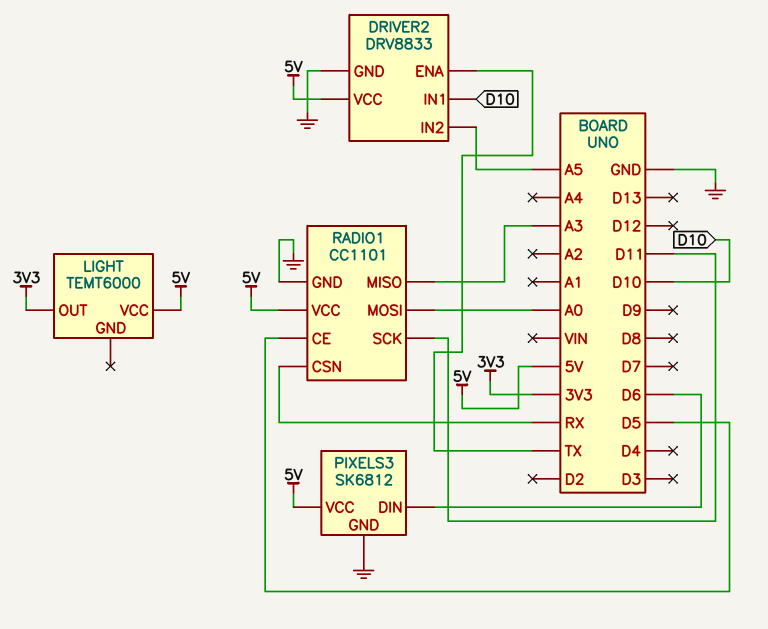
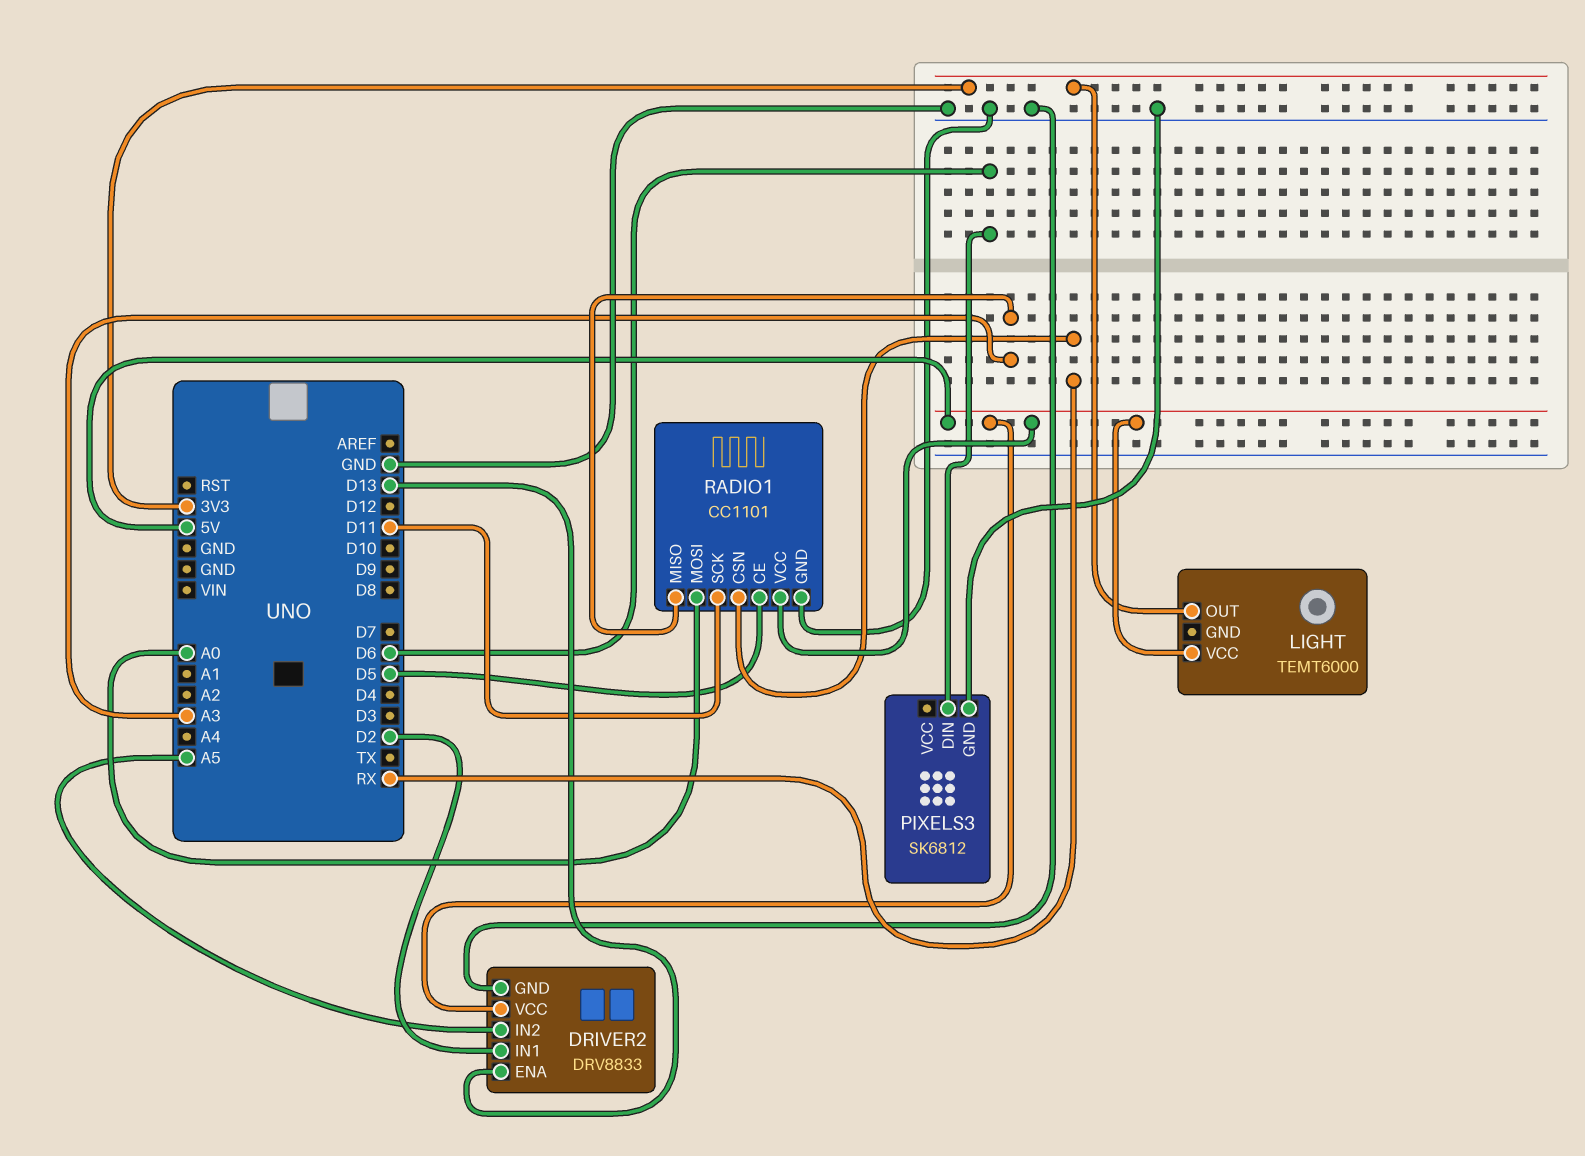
DRIVER2 pin ENA: TX -> D13
DRIVER2 pin IN1: D10 -> D2
PIXELS3 pin VCC: 5V -> none

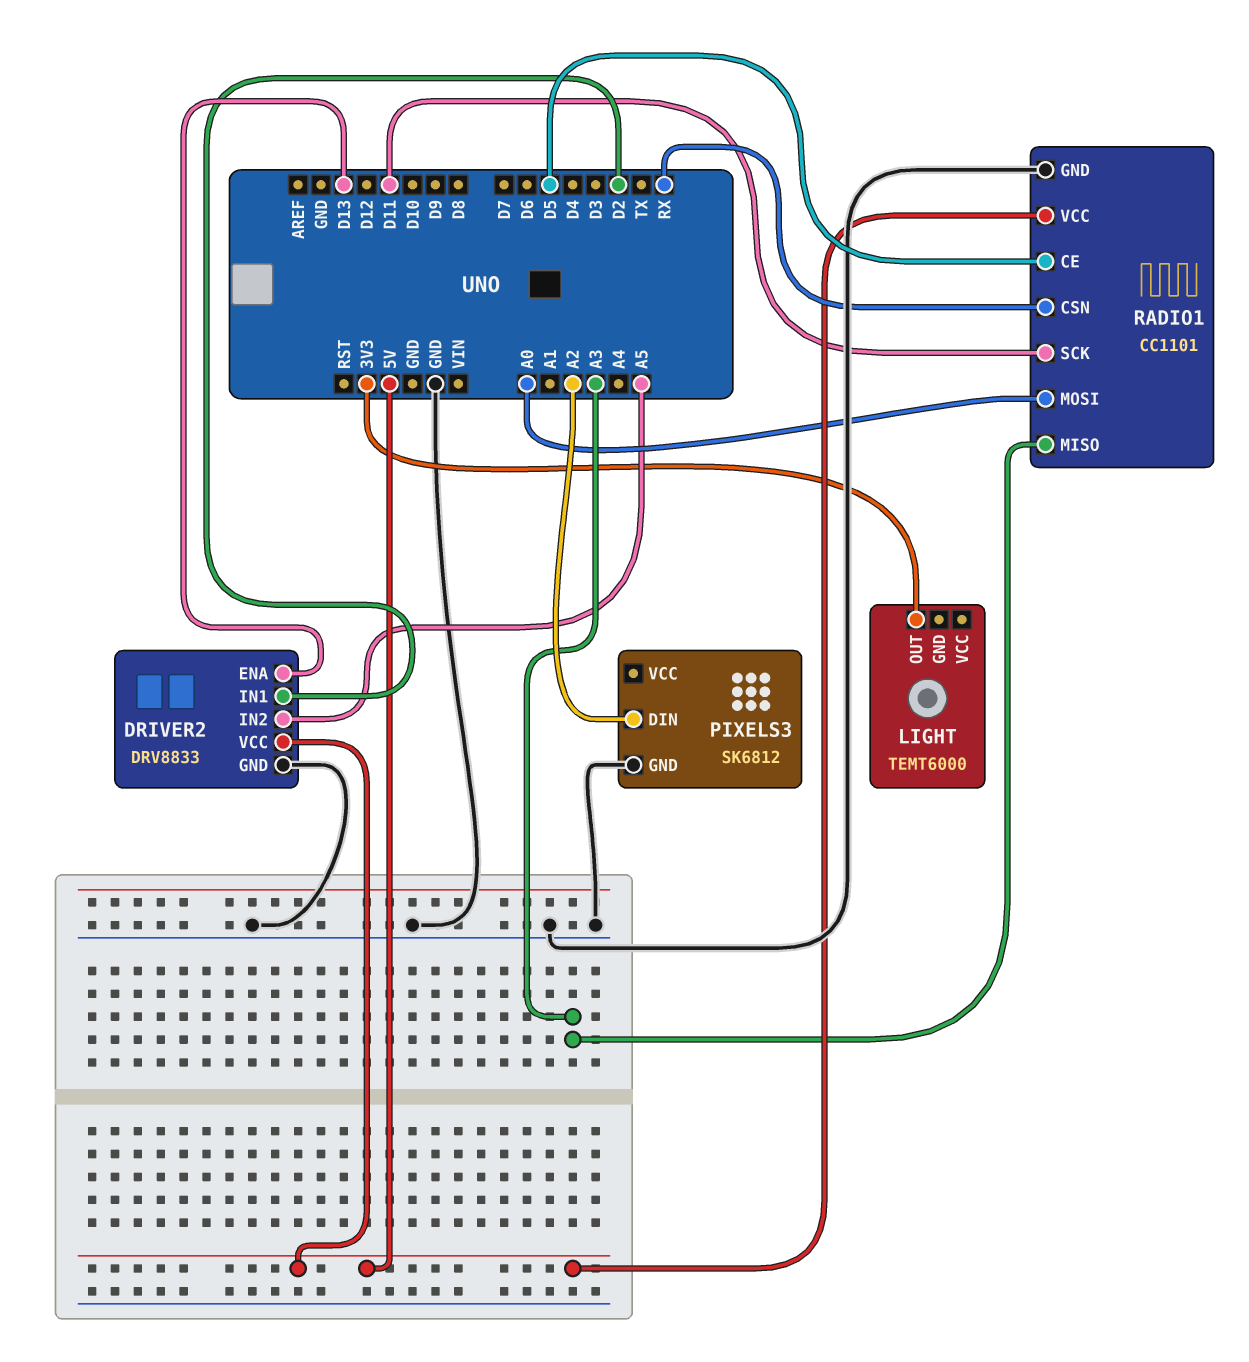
LIGHT pin VCC: 5V -> none
PIXELS3 pin DIN: D6 -> A2

